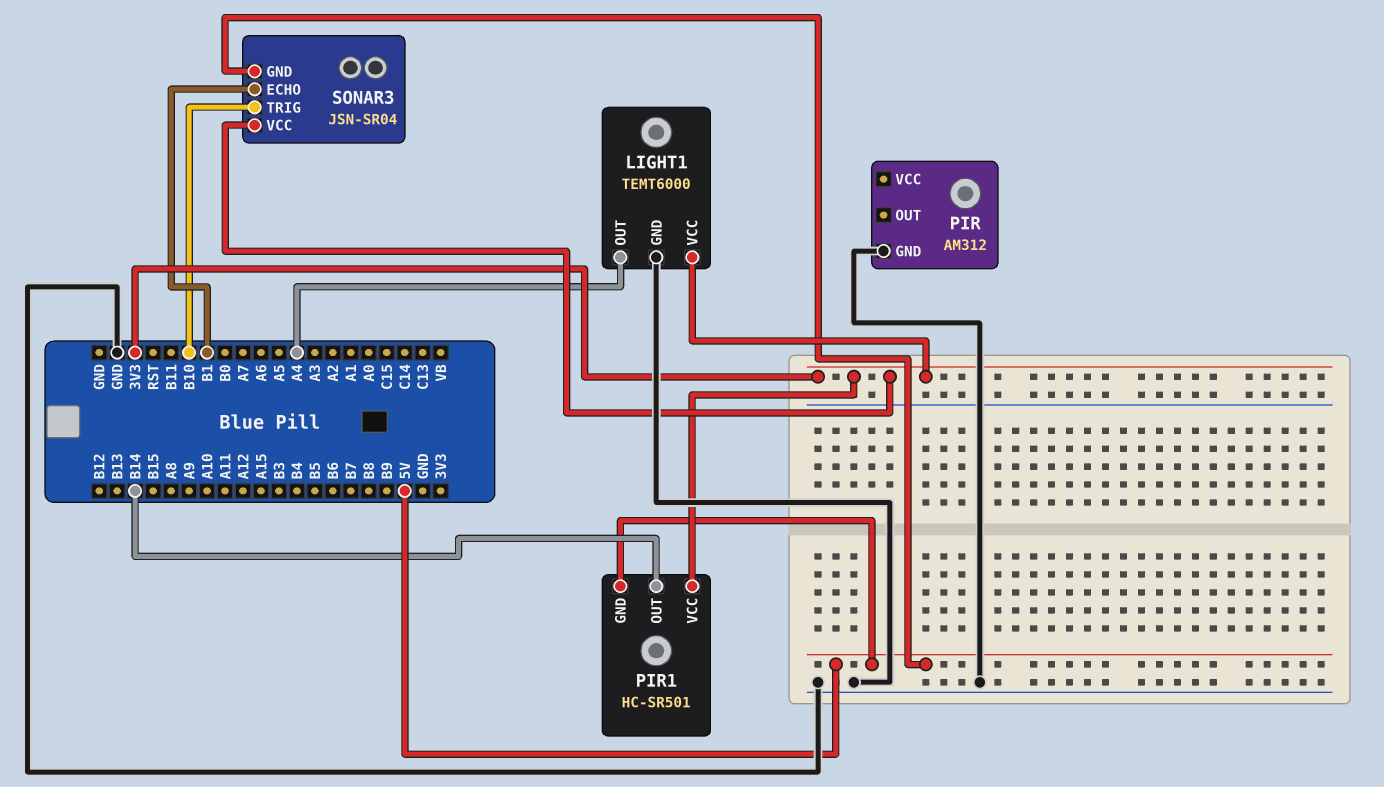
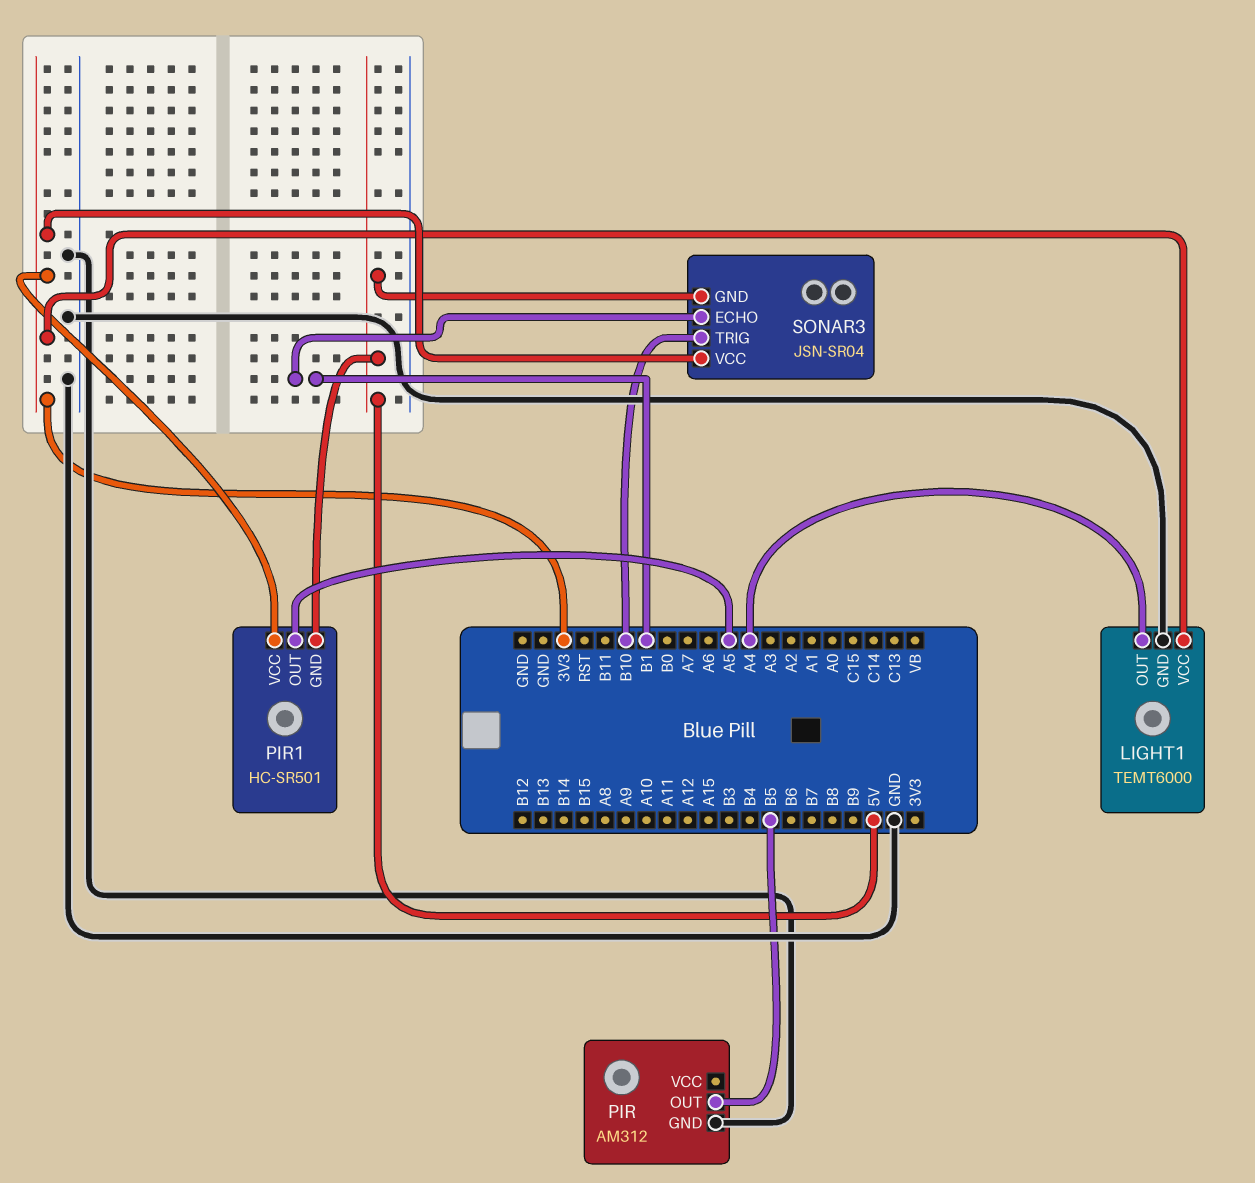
PIR pin OUT: none -> B5
PIR1 pin OUT: B14 -> A5

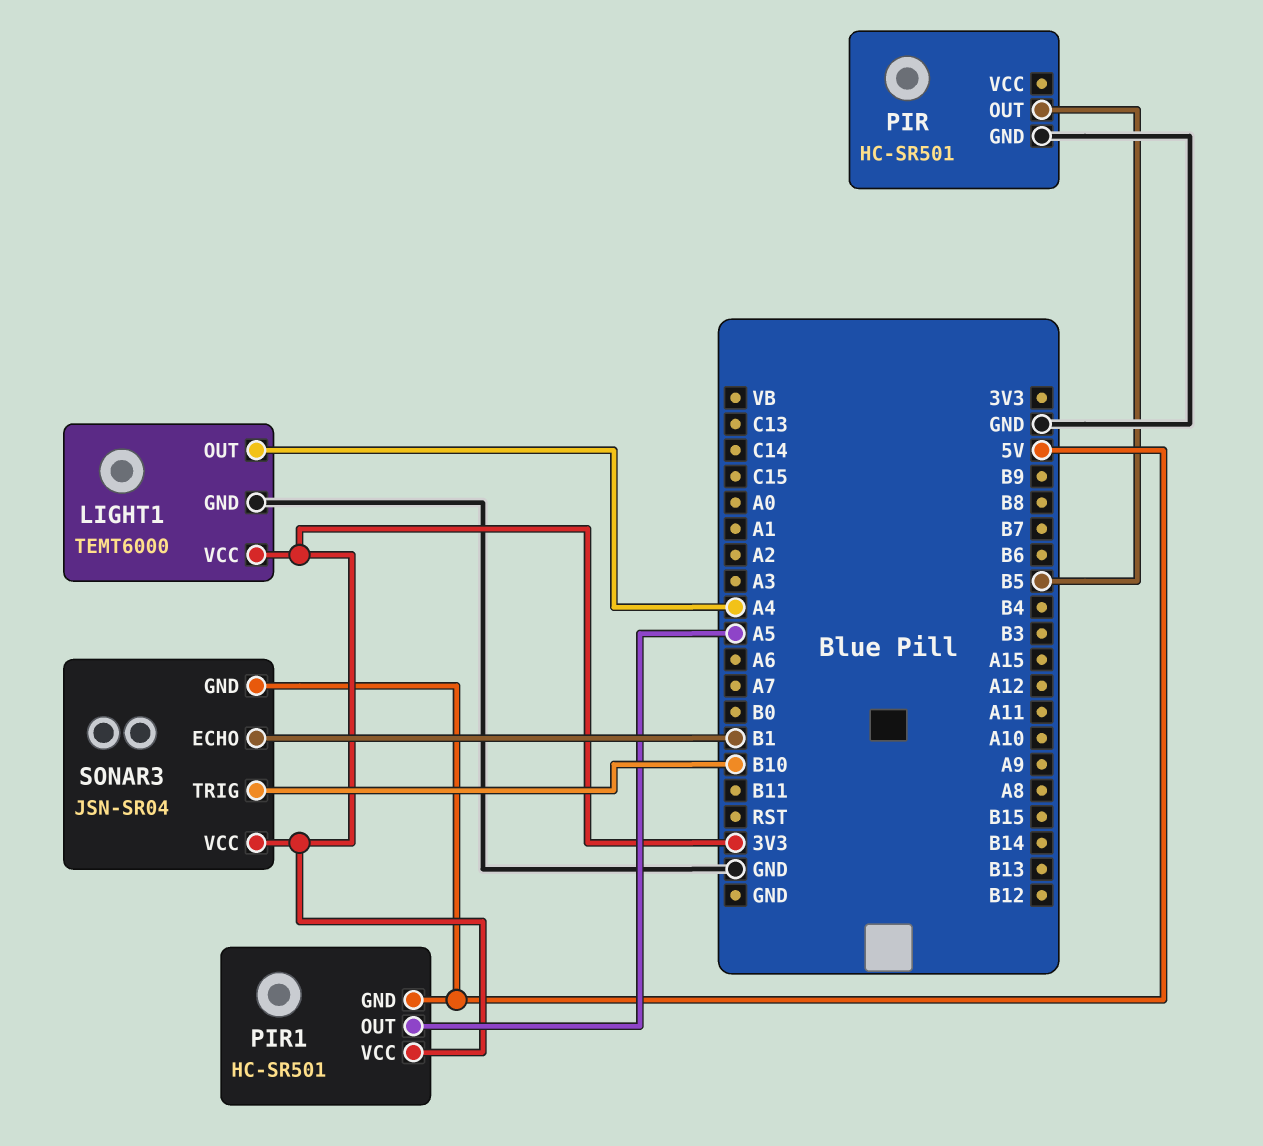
PIR: AM312 -> HC-SR501

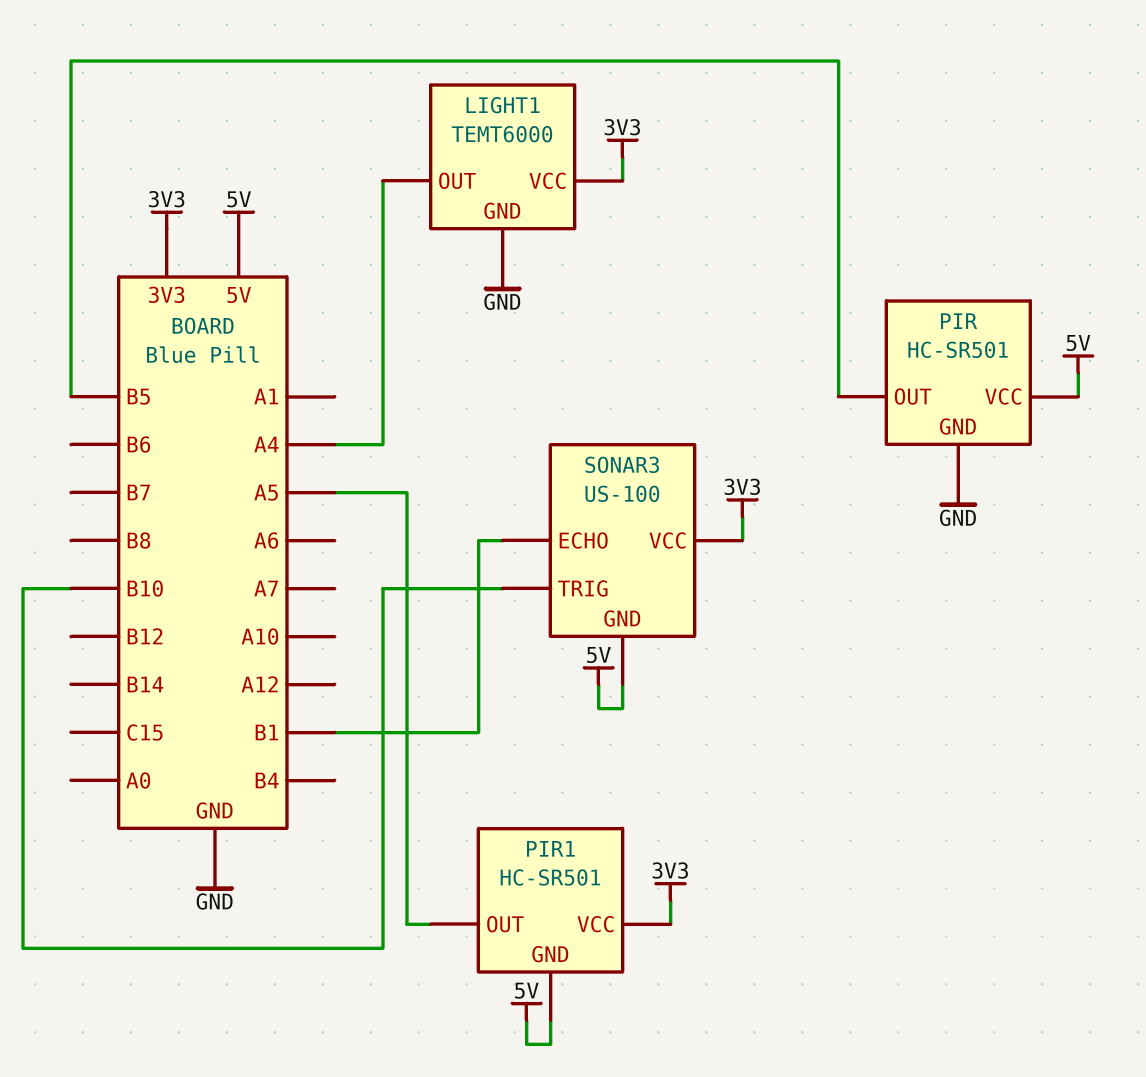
PIR pin VCC: none -> 5V
SONAR3: JSN-SR04 -> US-100

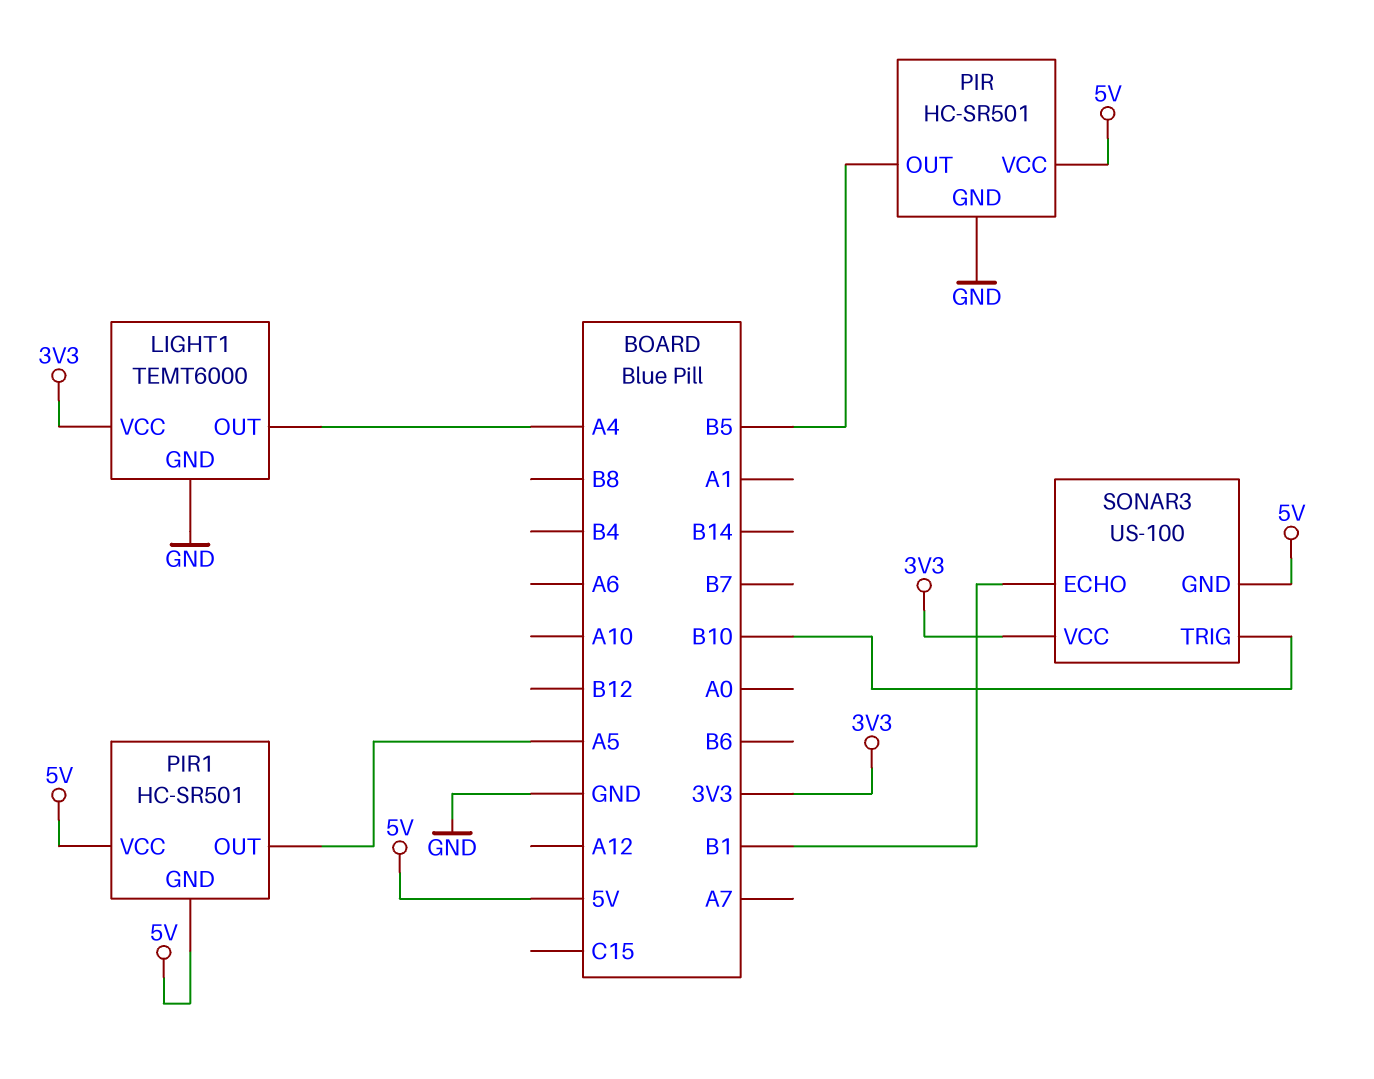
PIR1 pin VCC: 3V3 -> 5V

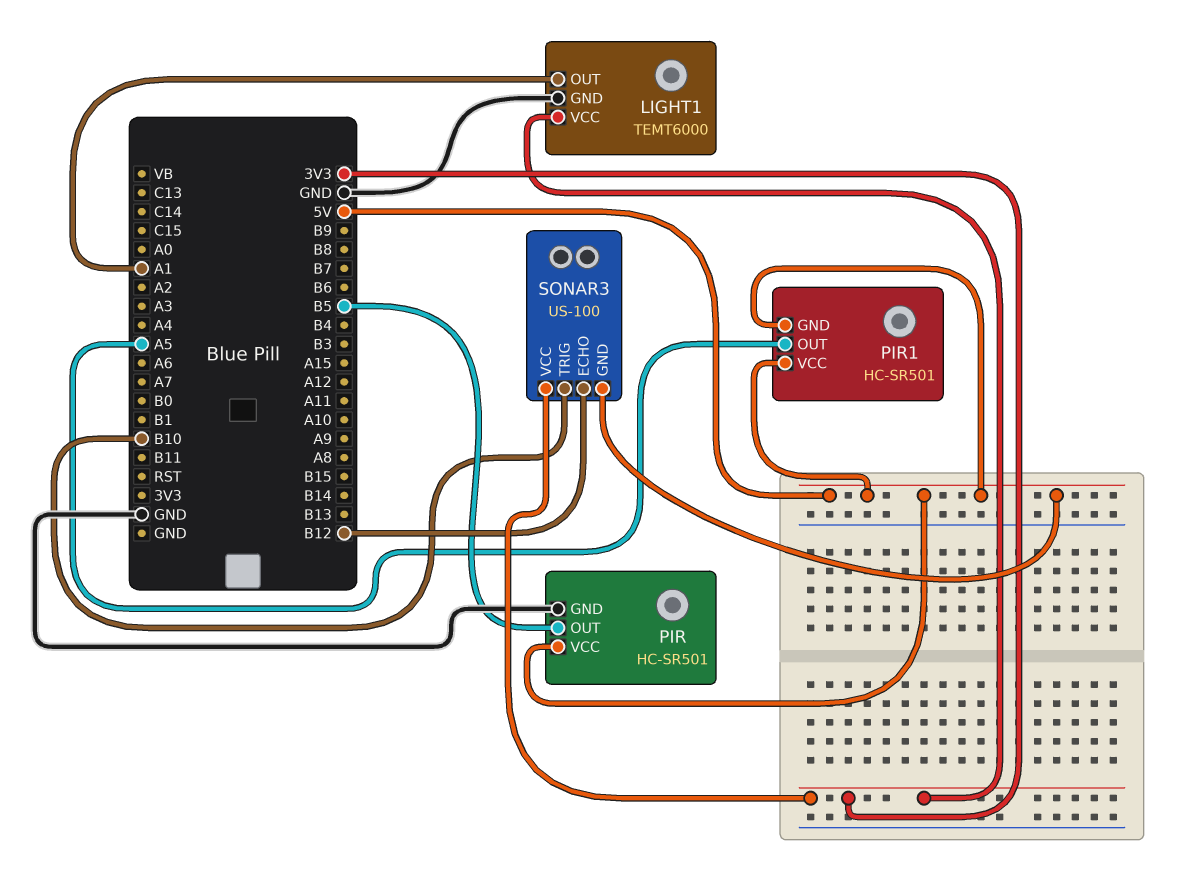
LIGHT1 pin OUT: A4 -> A1
SONAR3 pin ECHO: B1 -> B12

